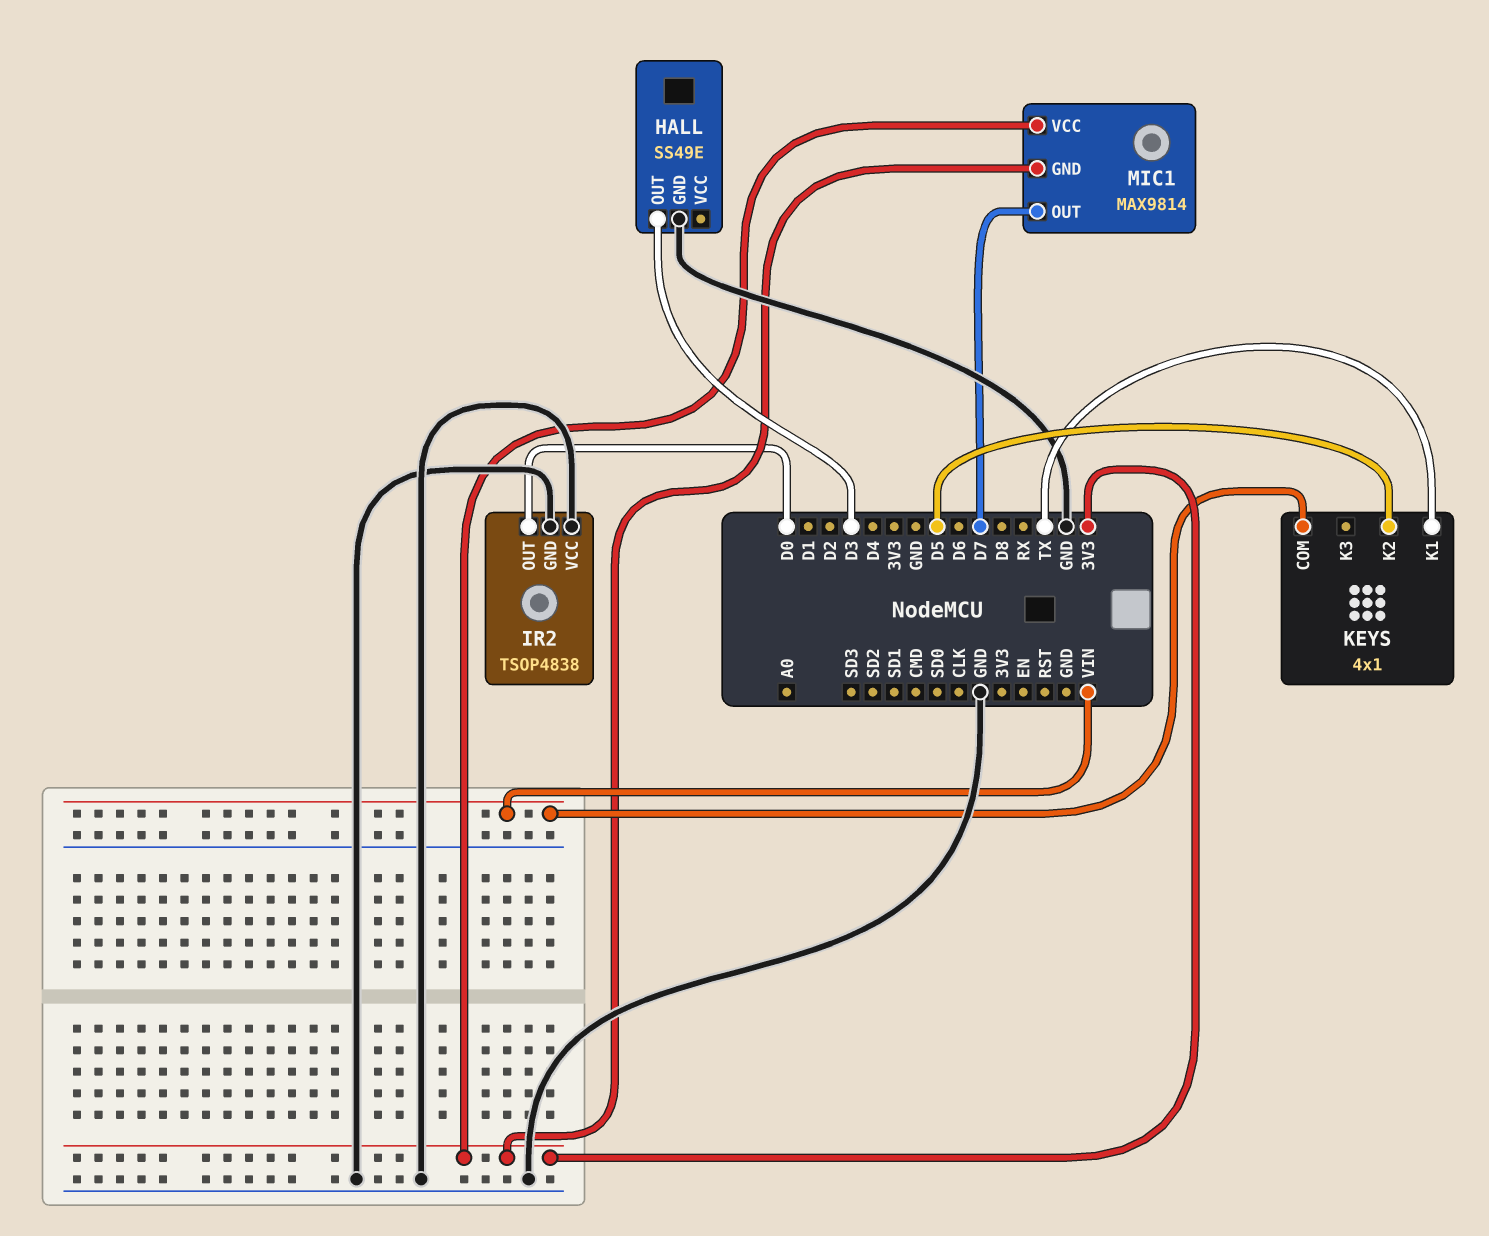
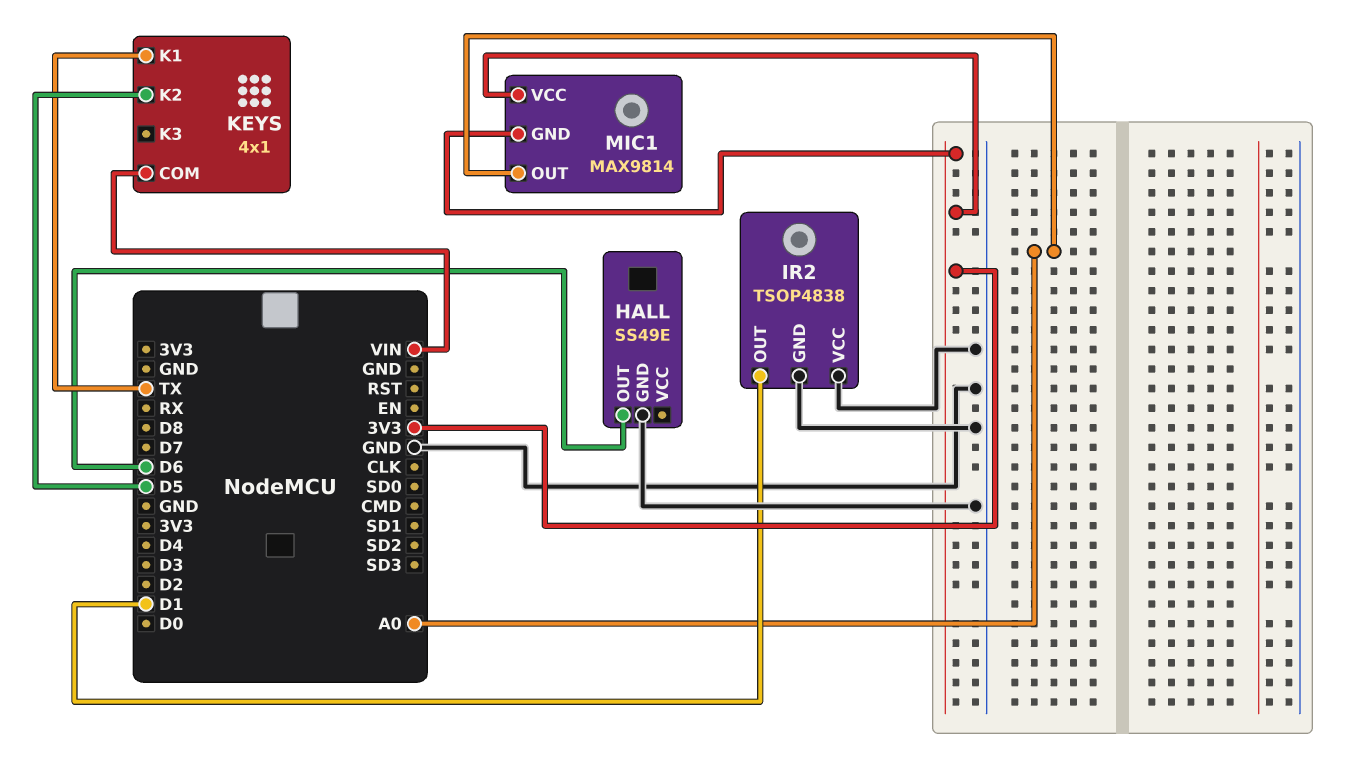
HALL pin OUT: D3 -> D6
IR2 pin OUT: D0 -> D1
MIC1 pin OUT: D7 -> A0

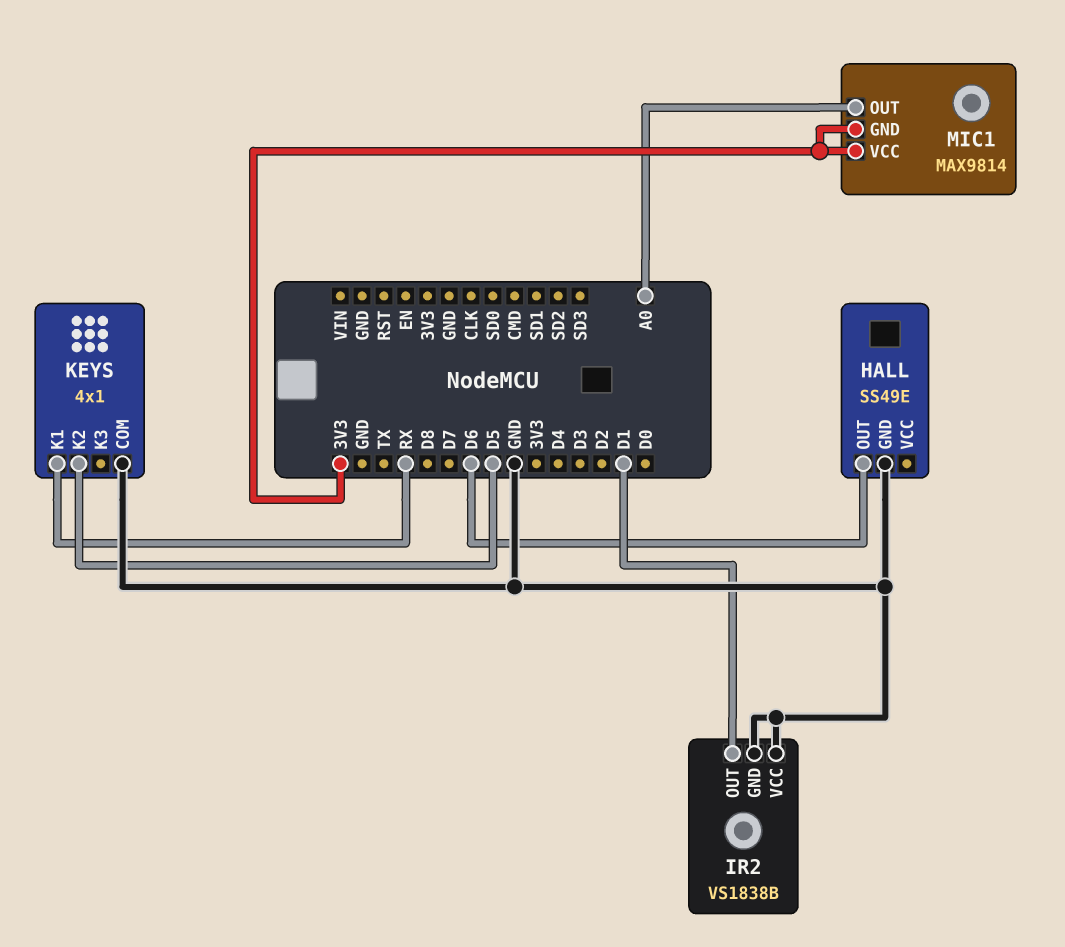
IR2: TSOP4838 -> VS1838B
KEYS pin COM: VIN -> GND
KEYS pin K1: TX -> RX

